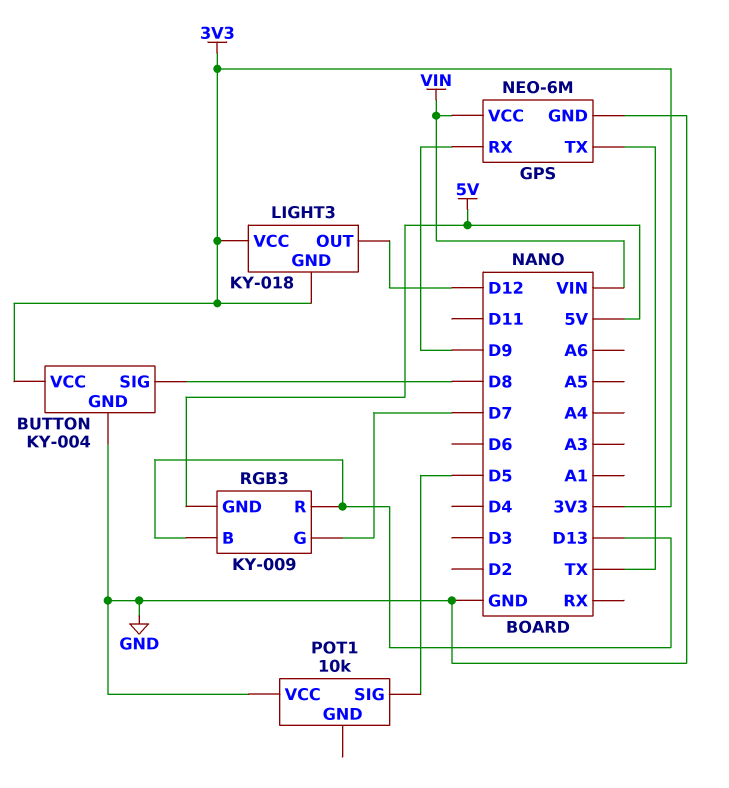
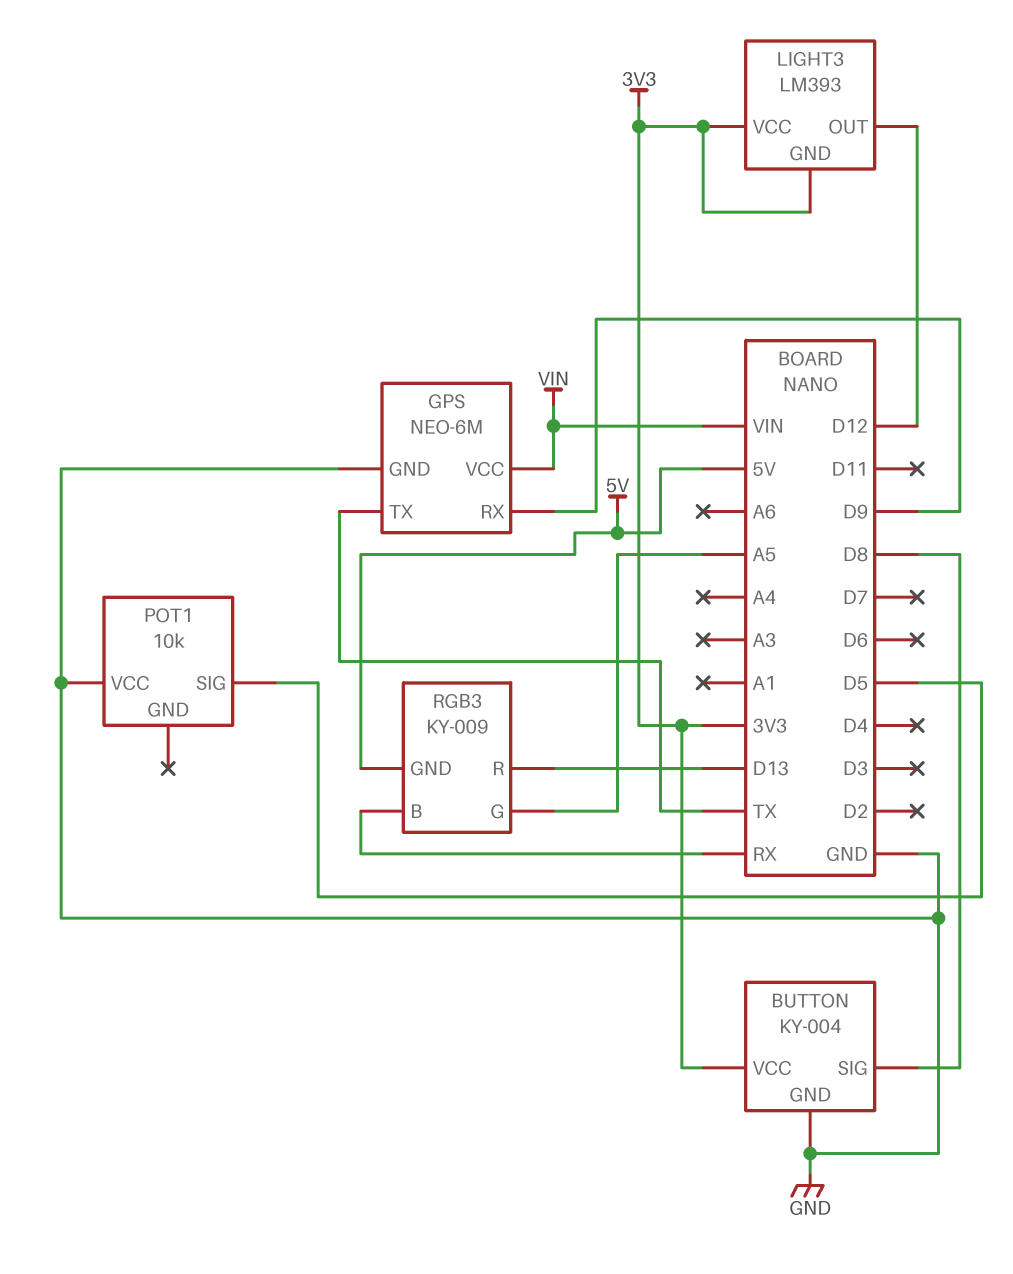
LIGHT3: KY-018 -> LM393
RGB3 pin B: D13 -> RX
RGB3 pin G: D7 -> A5

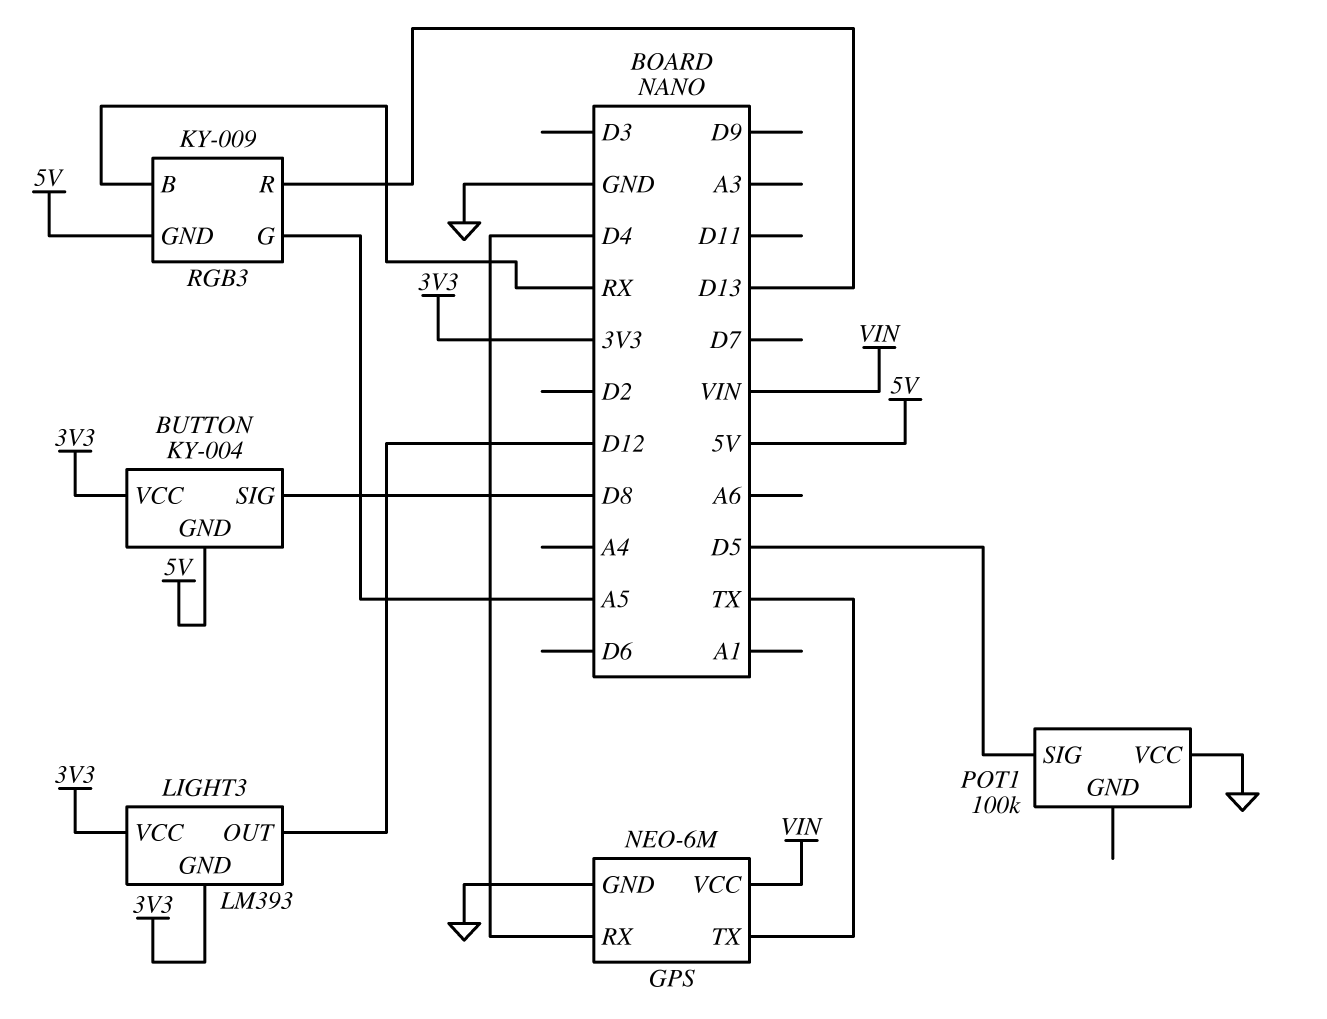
BUTTON pin GND: GND -> 5V
GPS pin RX: D9 -> D4
POT1: 10k -> 100k

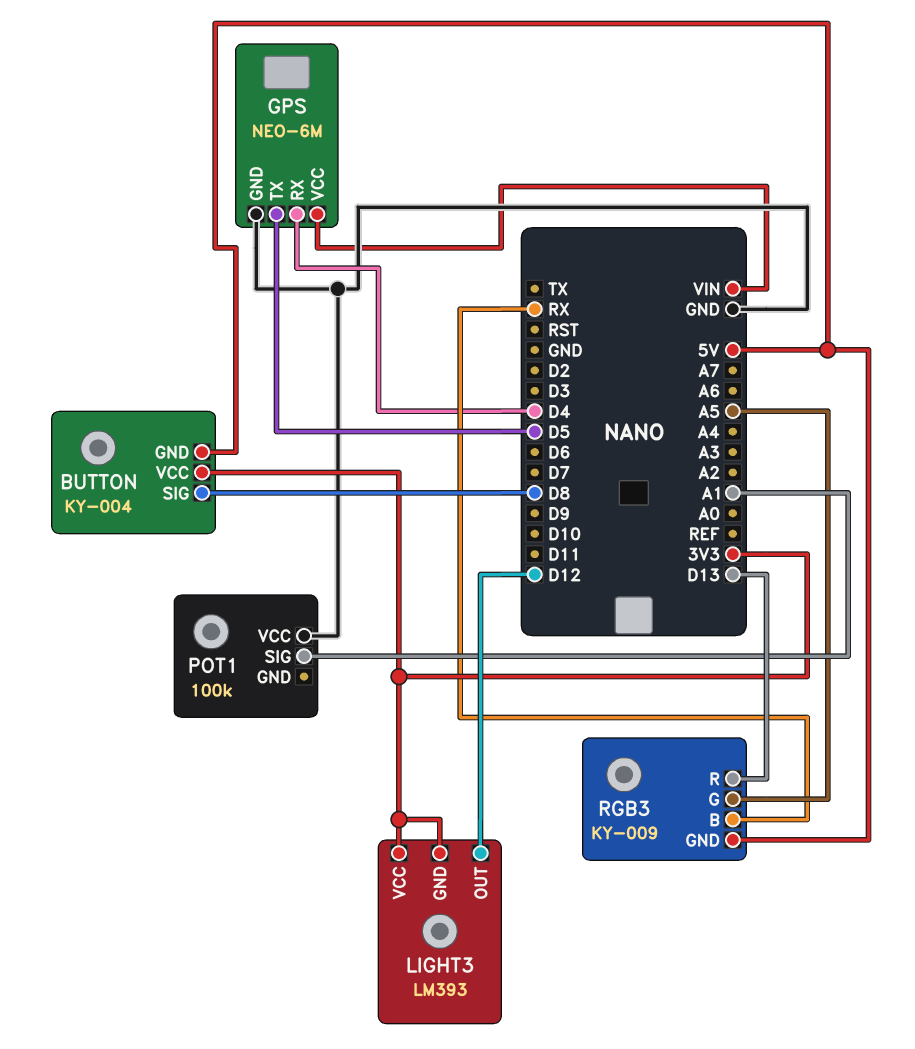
GPS pin TX: TX -> D5
POT1 pin SIG: D5 -> A1

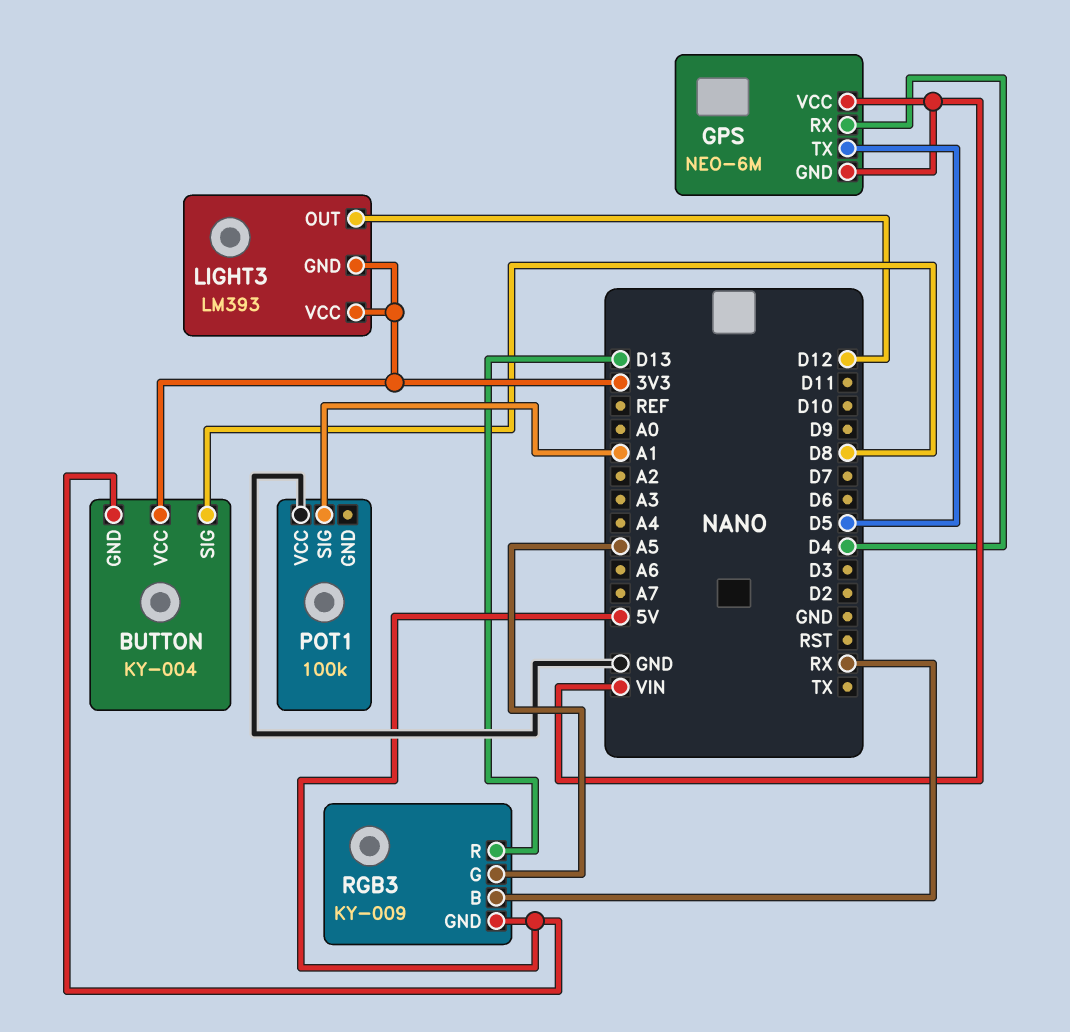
GPS pin GND: GND -> VIN

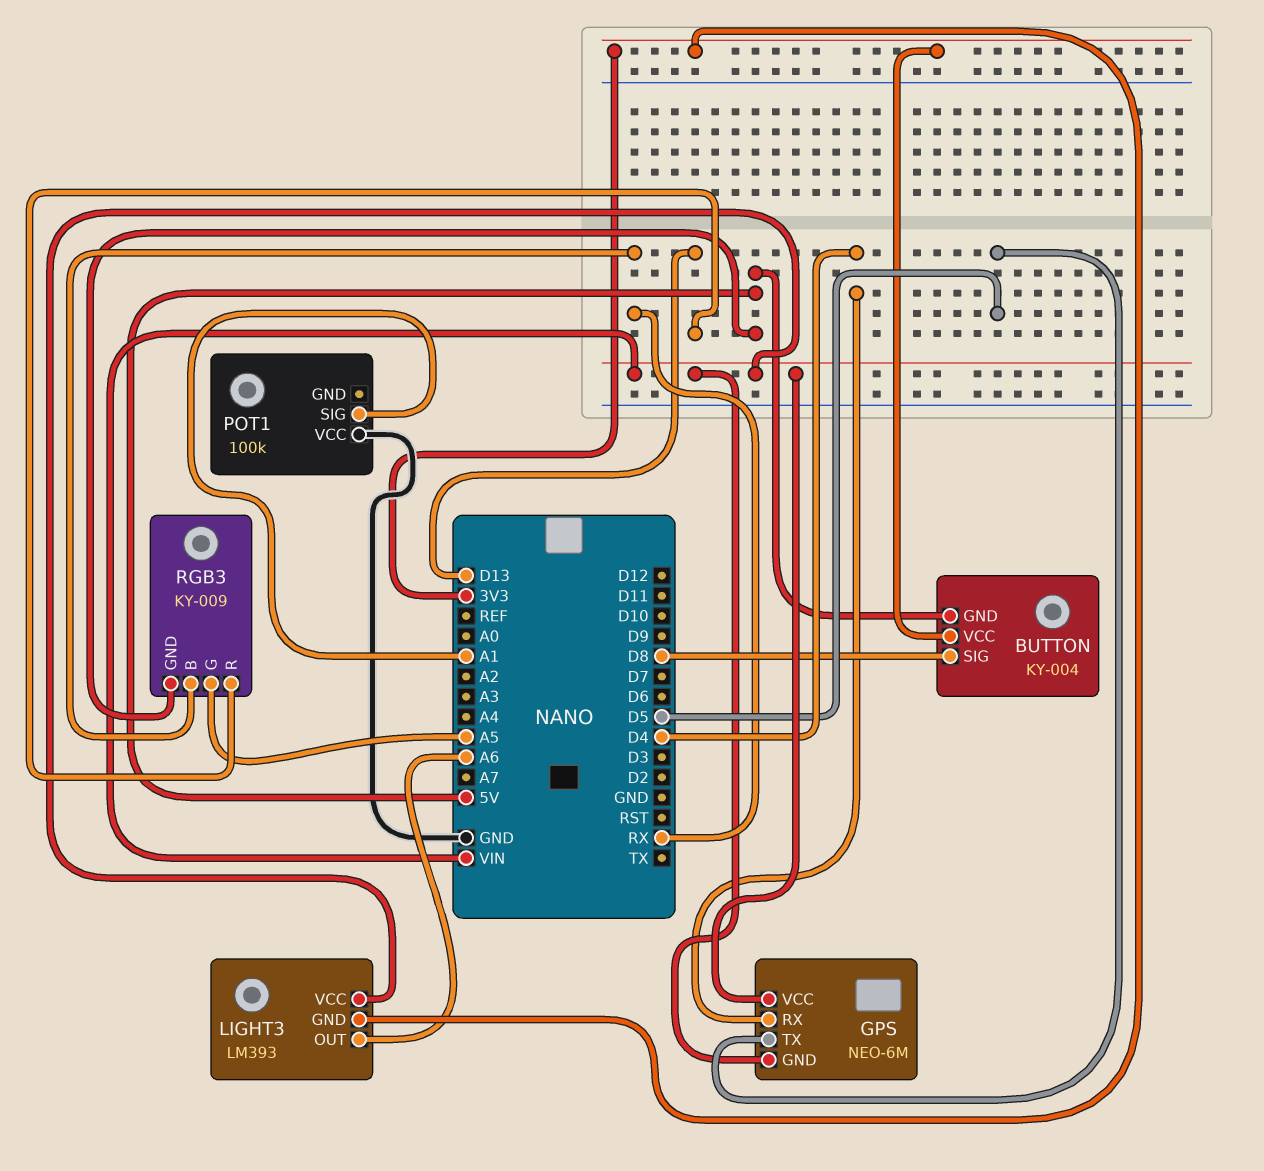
LIGHT3 pin OUT: D12 -> A6
LIGHT3 pin VCC: 3V3 -> VIN

